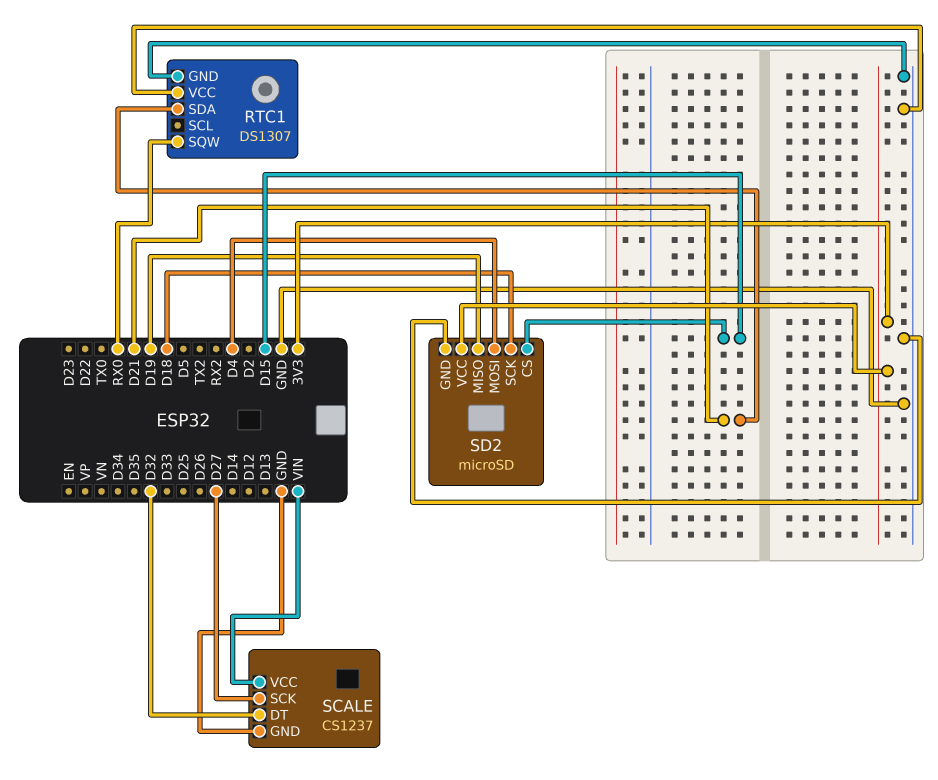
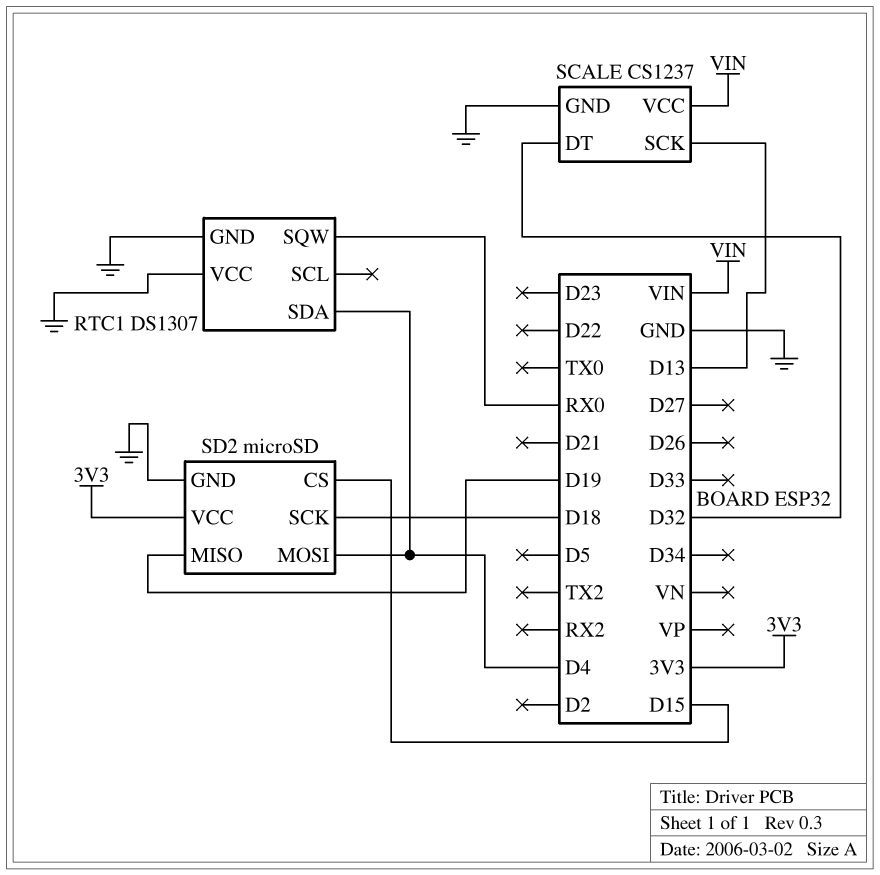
RTC1 pin SDA: D21 -> D4
SCALE pin SCK: D27 -> D13

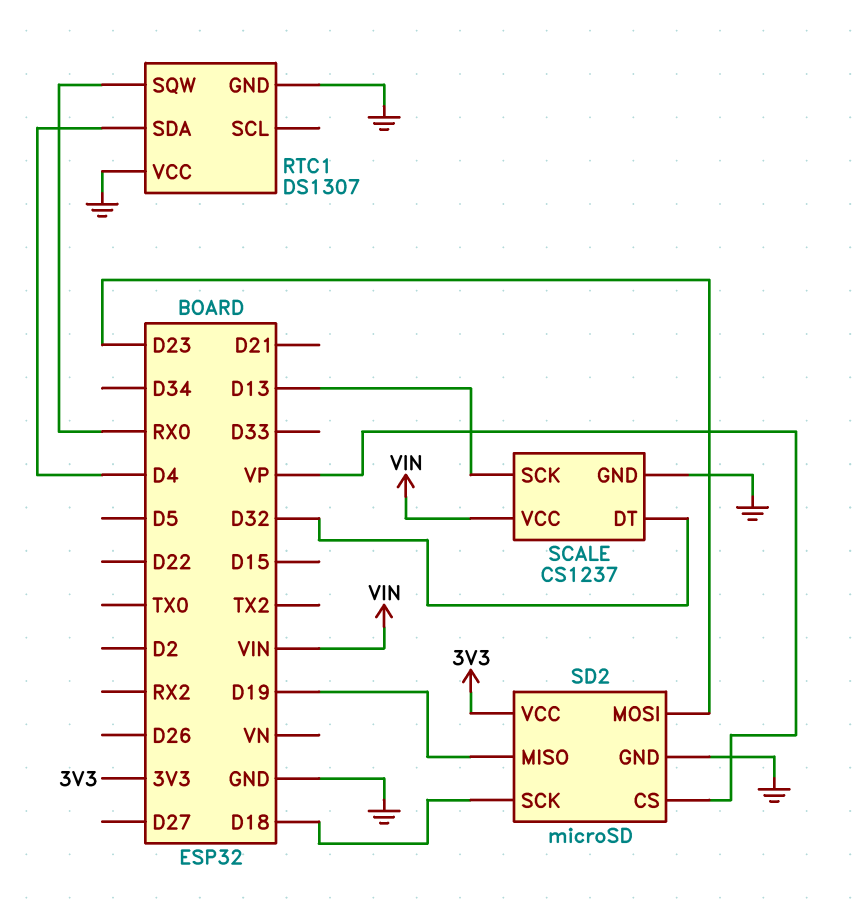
SD2 pin CS: D15 -> VP
SD2 pin MOSI: D4 -> D23

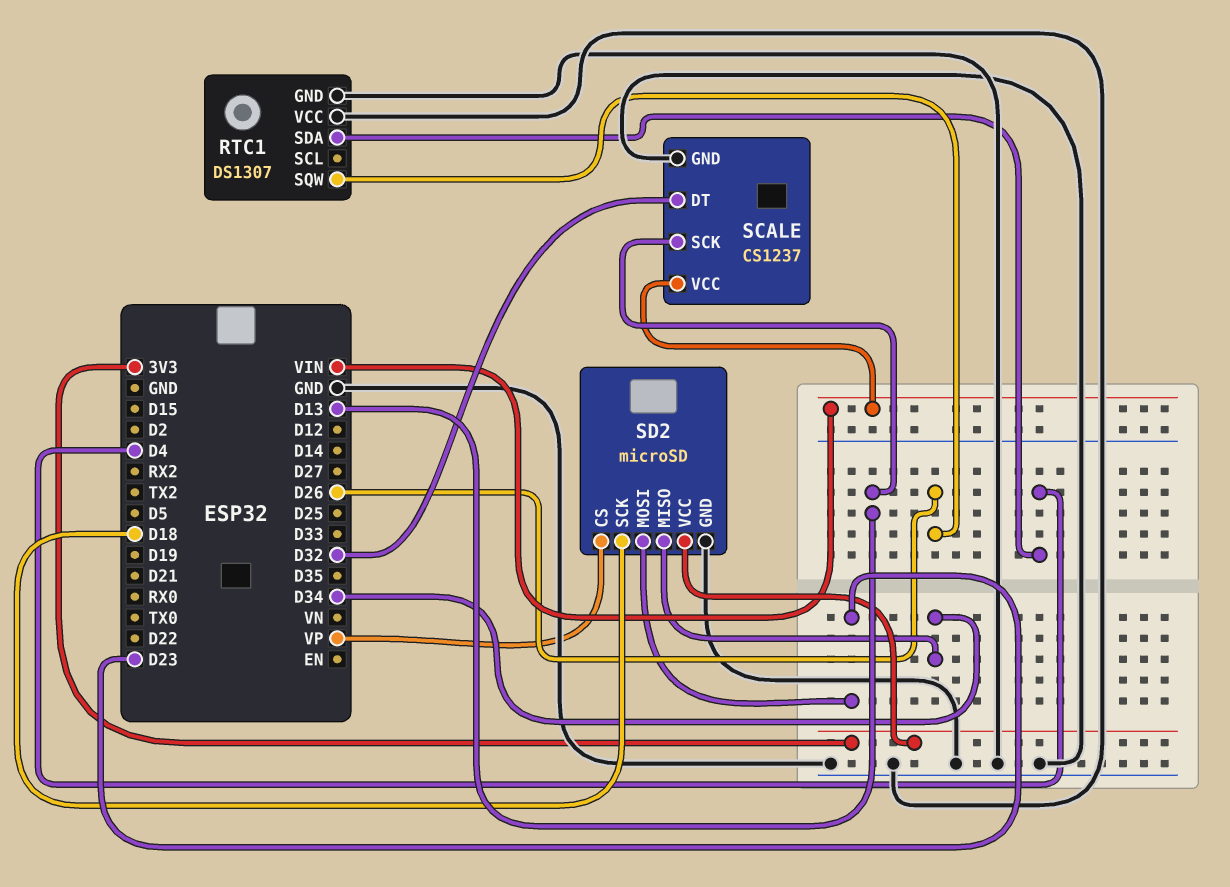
RTC1 pin SQW: RX0 -> D26
SD2 pin MISO: D19 -> D34

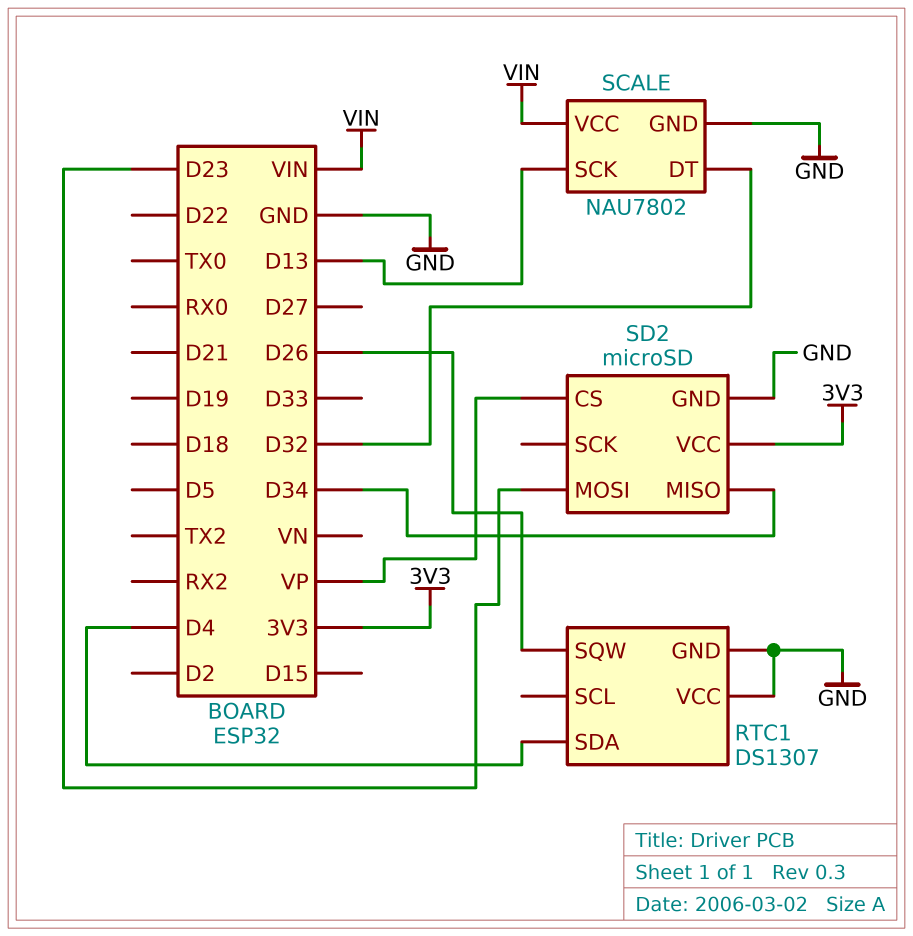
SCALE: CS1237 -> NAU7802
SD2 pin SCK: D18 -> none

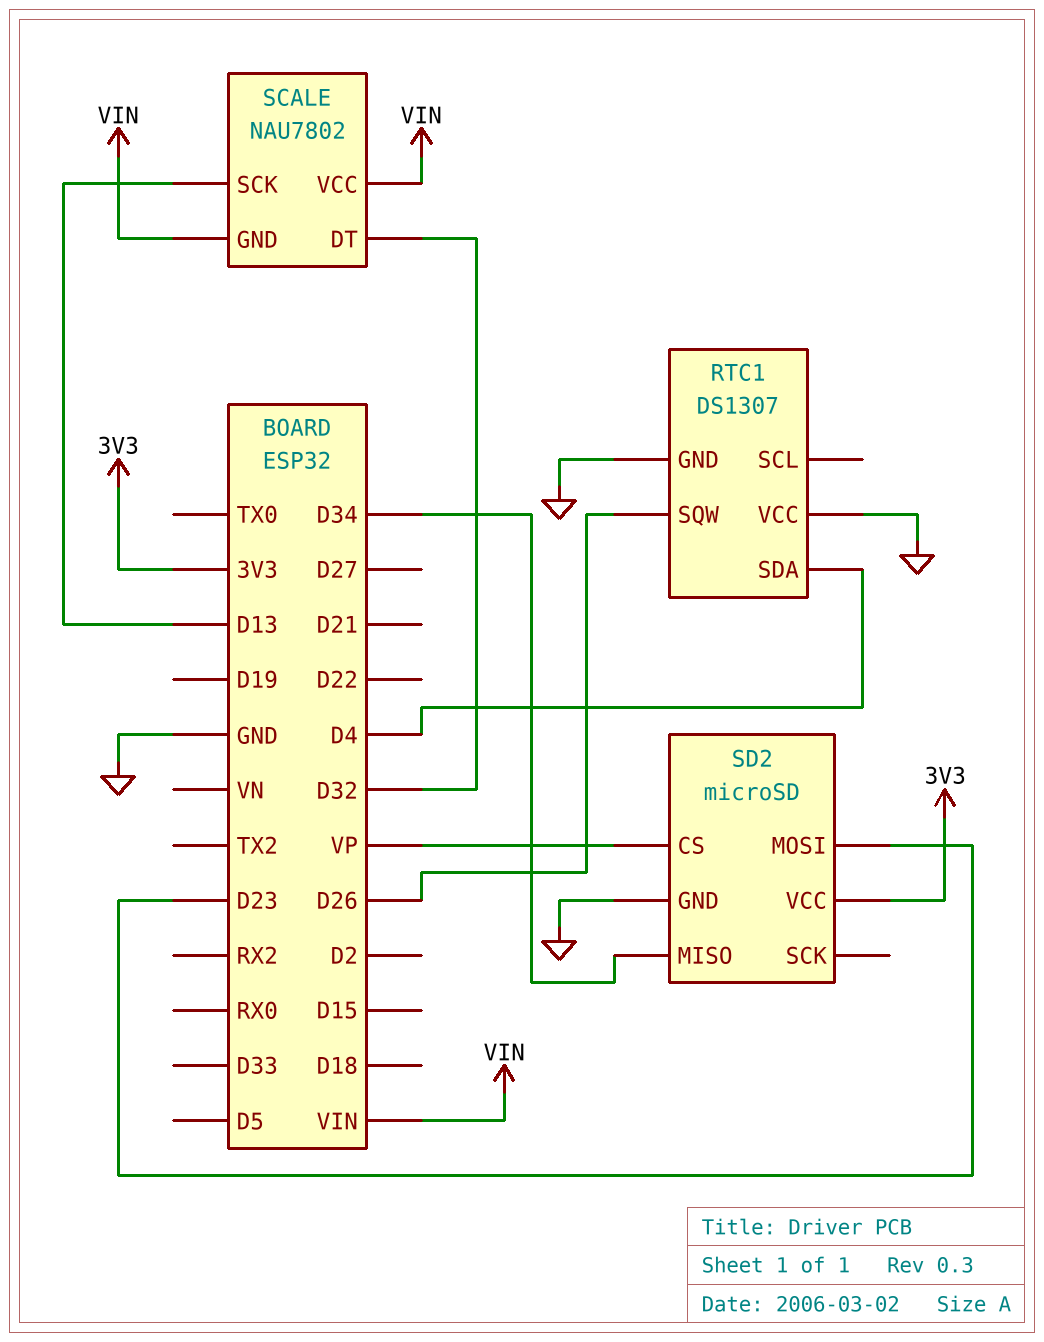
SCALE pin GND: GND -> VIN

